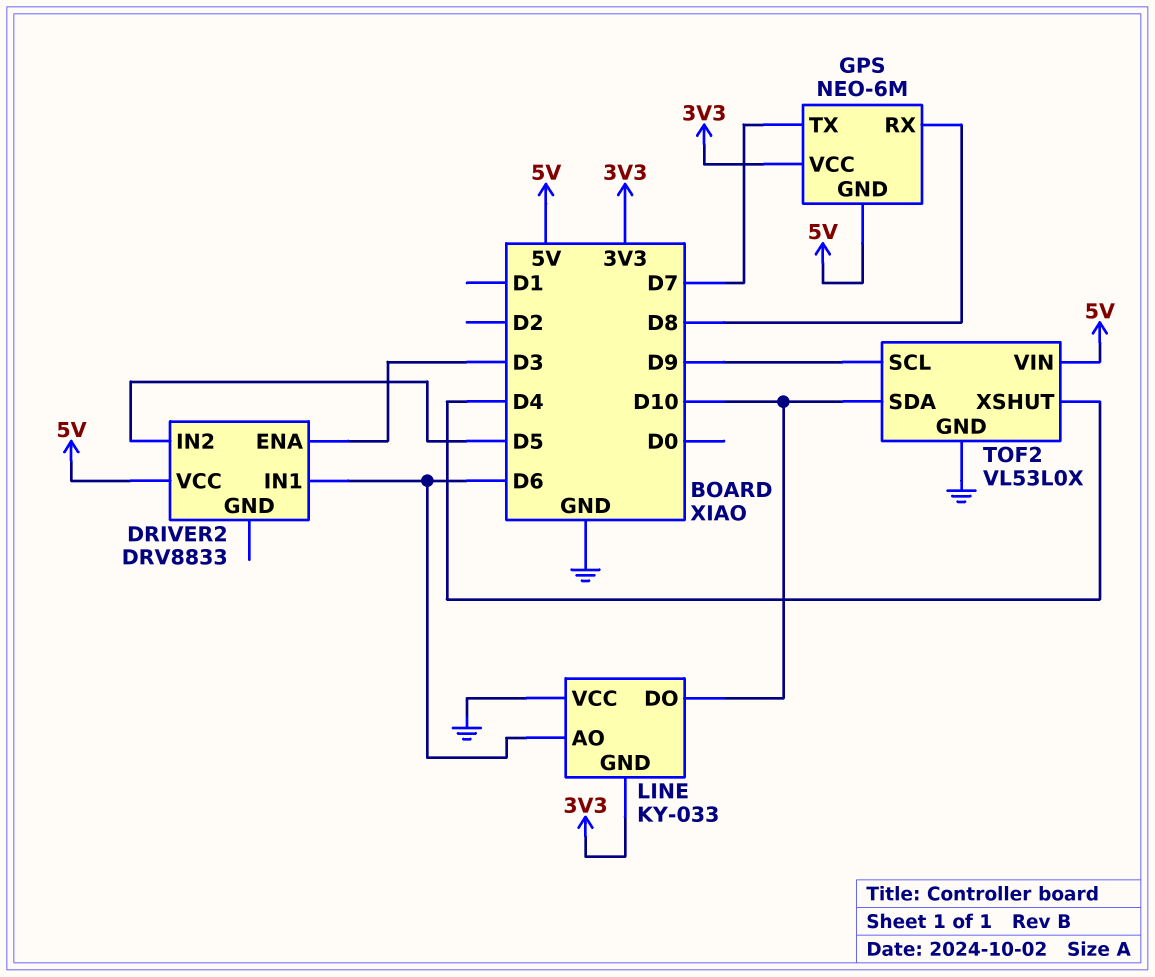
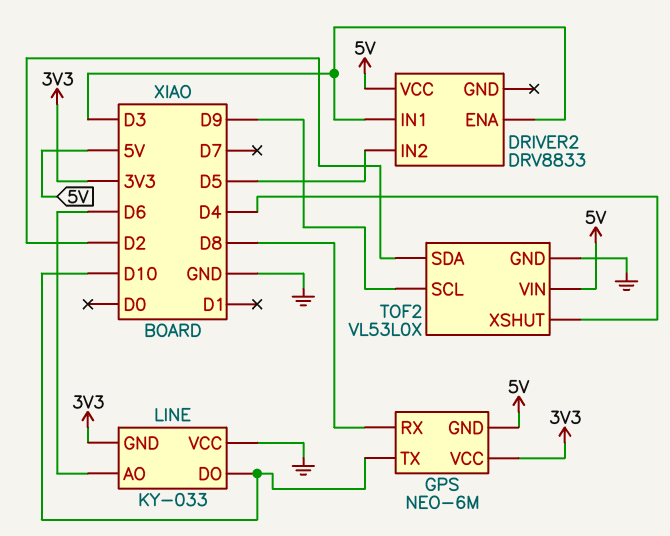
DRIVER2 pin IN1: D6 -> D3
GPS pin TX: D7 -> D10
TOF2 pin SDA: D10 -> D2

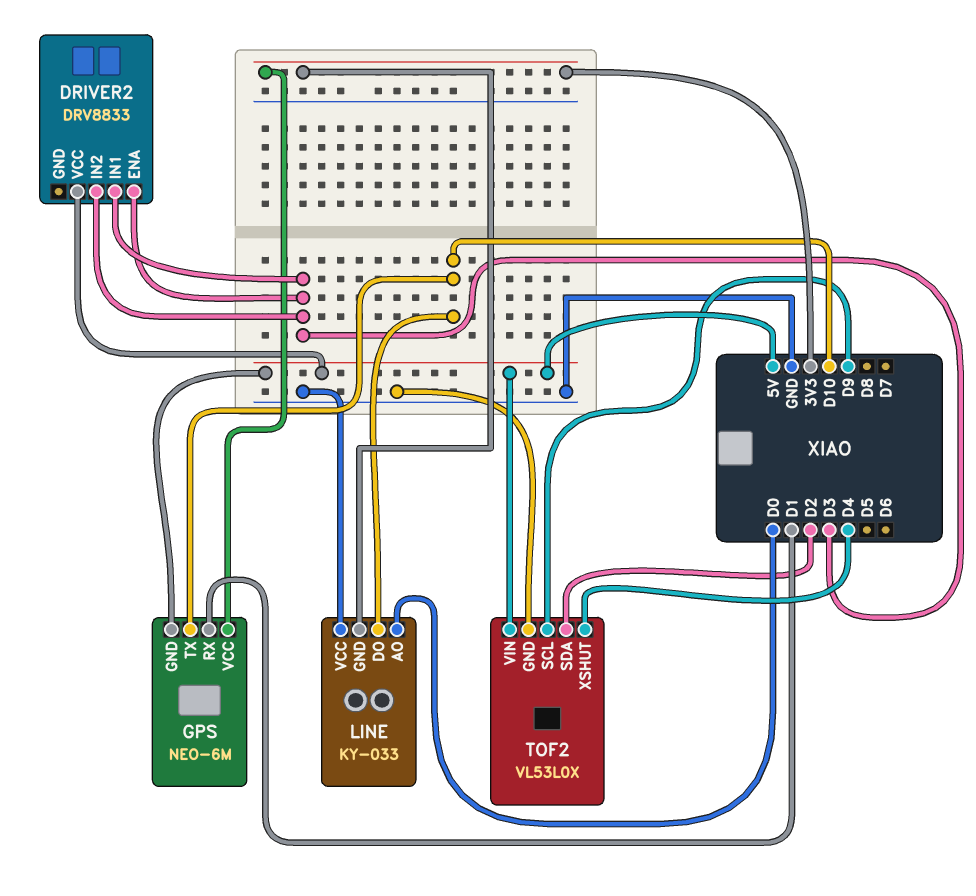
DRIVER2 pin IN2: D5 -> D3
GPS pin RX: D8 -> D1
LINE pin AO: D6 -> D0

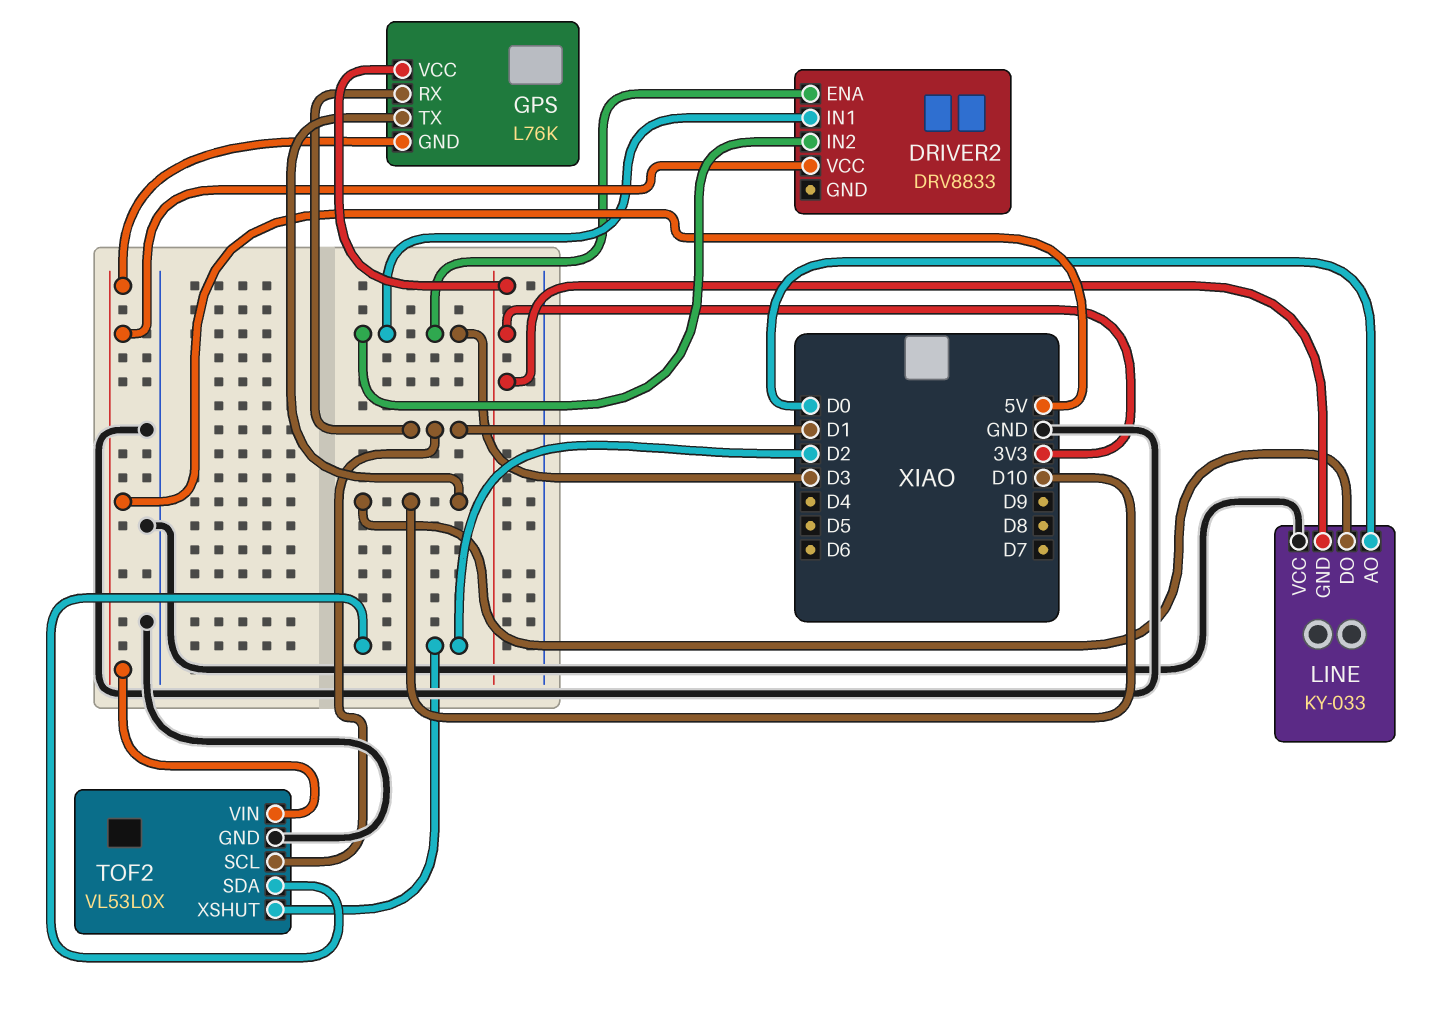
GPS: NEO-6M -> L76K
TOF2 pin SCL: D9 -> D1
TOF2 pin XSHUT: D4 -> D2

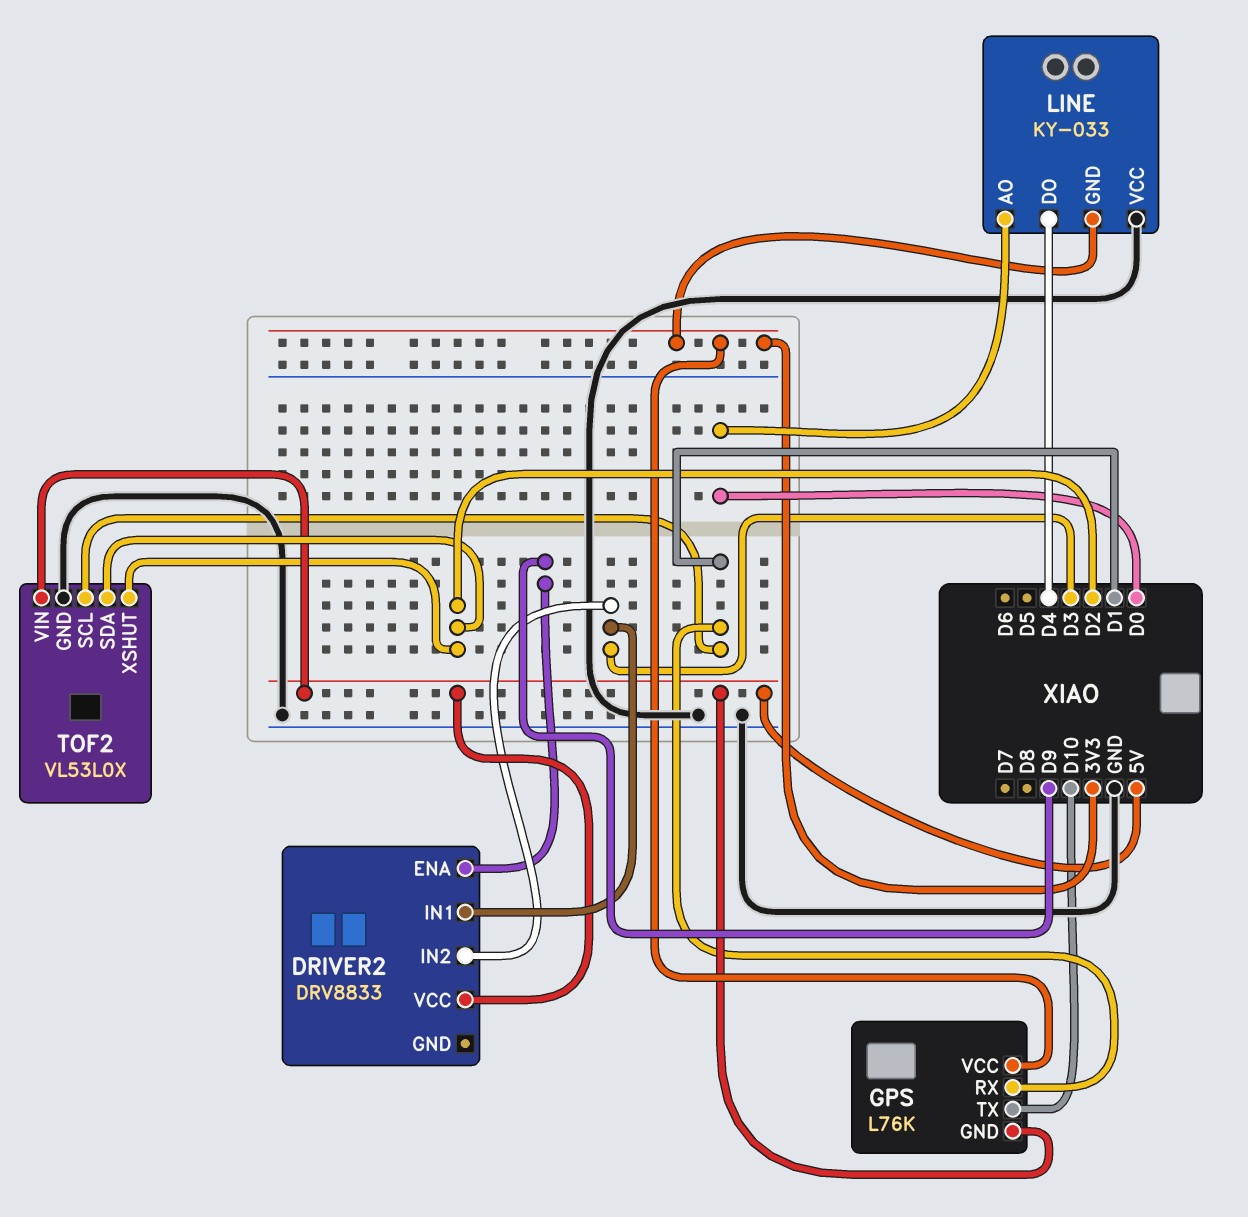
DRIVER2 pin ENA: D3 -> D9
LINE pin DO: D10 -> D4

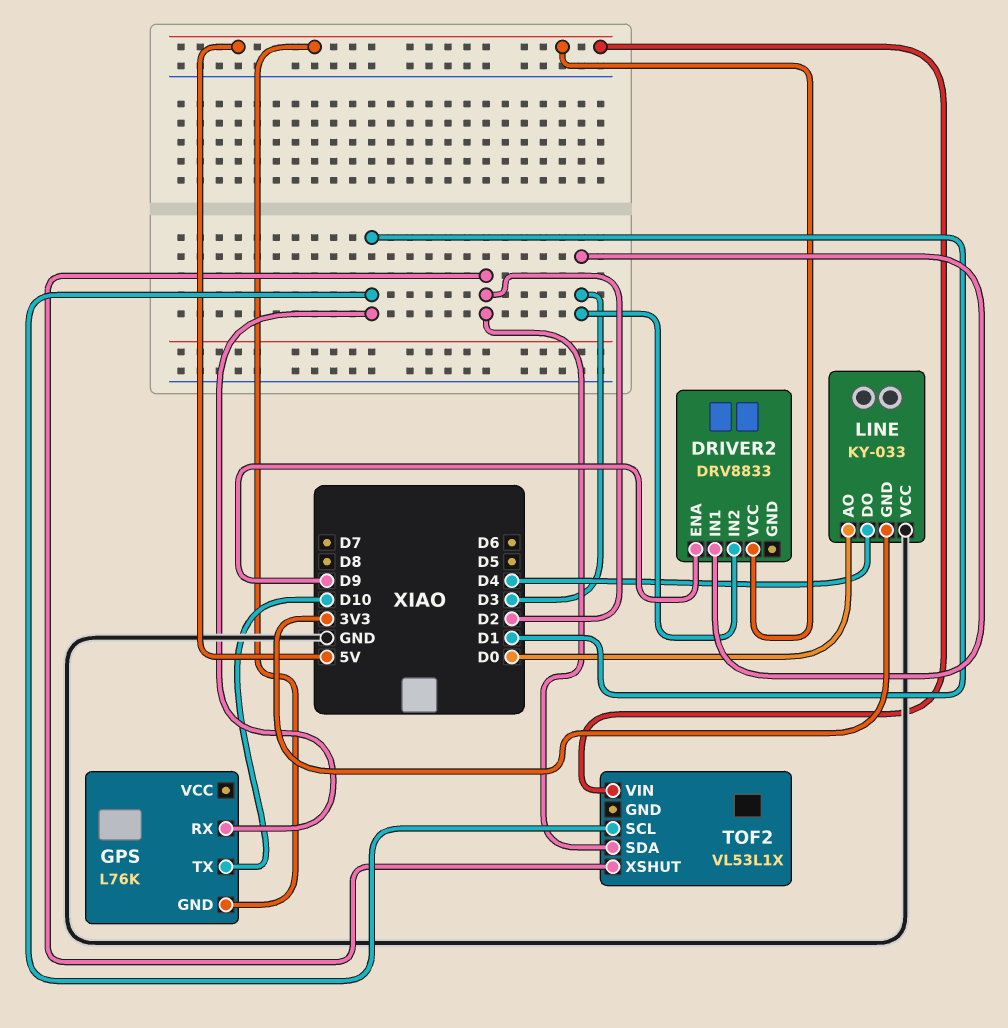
GPS pin VCC: 3V3 -> none
TOF2: VL53L0X -> VL53L1X
TOF2 pin GND: GND -> none

